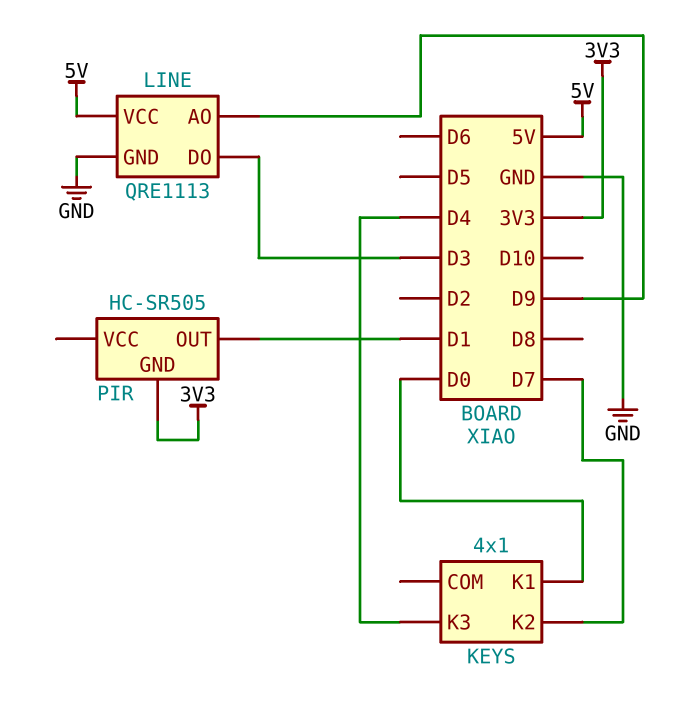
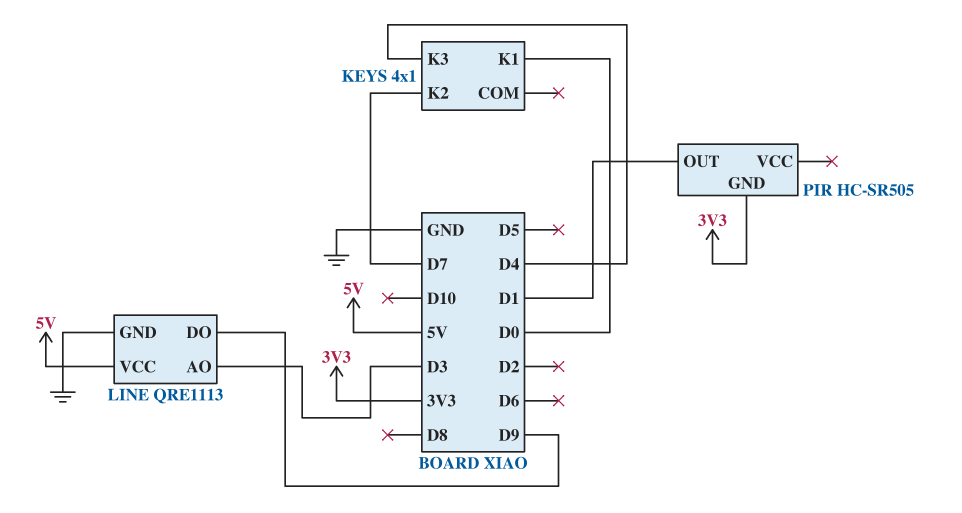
LINE pin AO: D9 -> D3
LINE pin DO: D3 -> D9

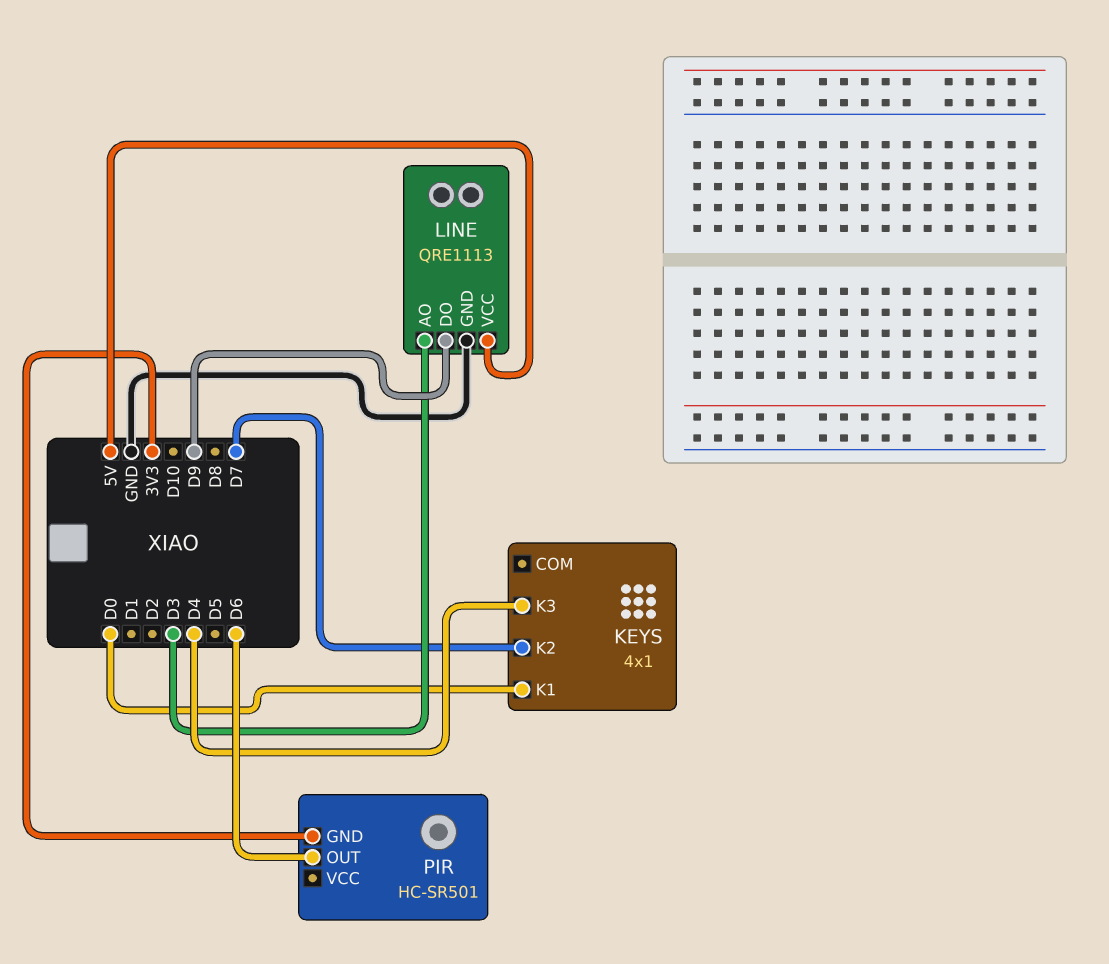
PIR: HC-SR505 -> HC-SR501
PIR pin OUT: D1 -> D6

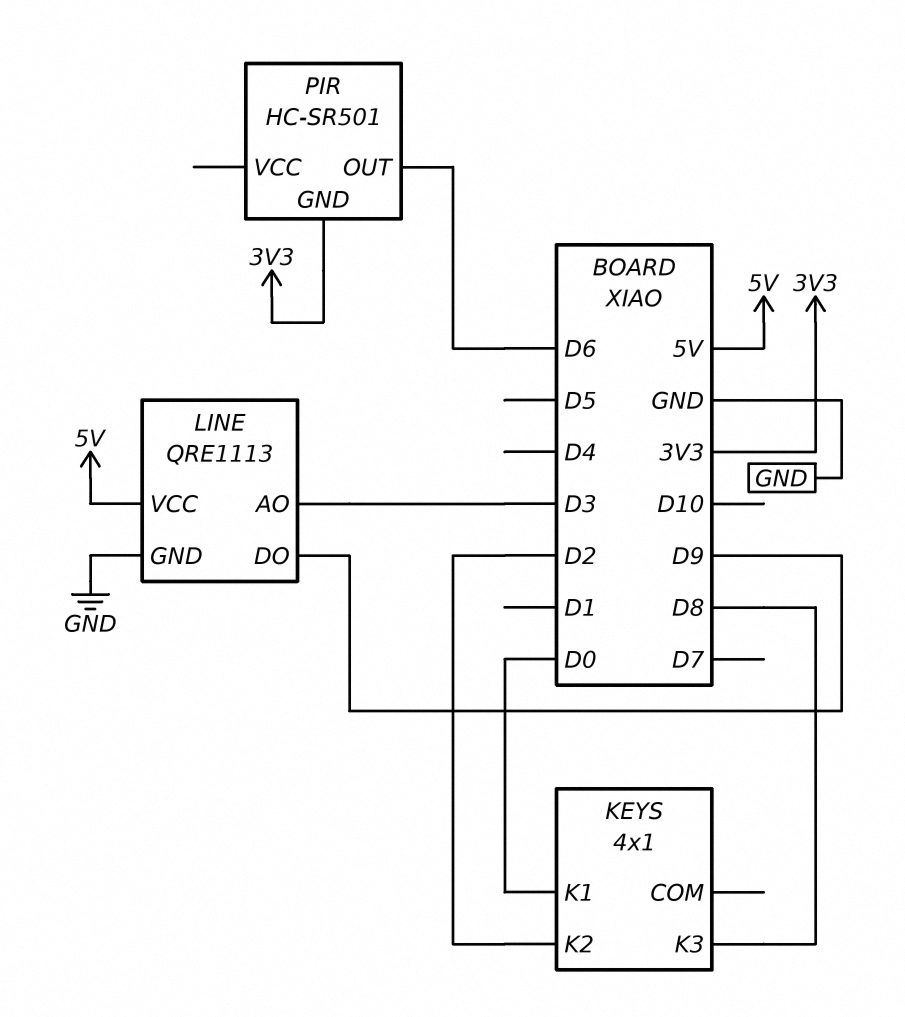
KEYS pin K2: D7 -> D2
KEYS pin K3: D4 -> D8

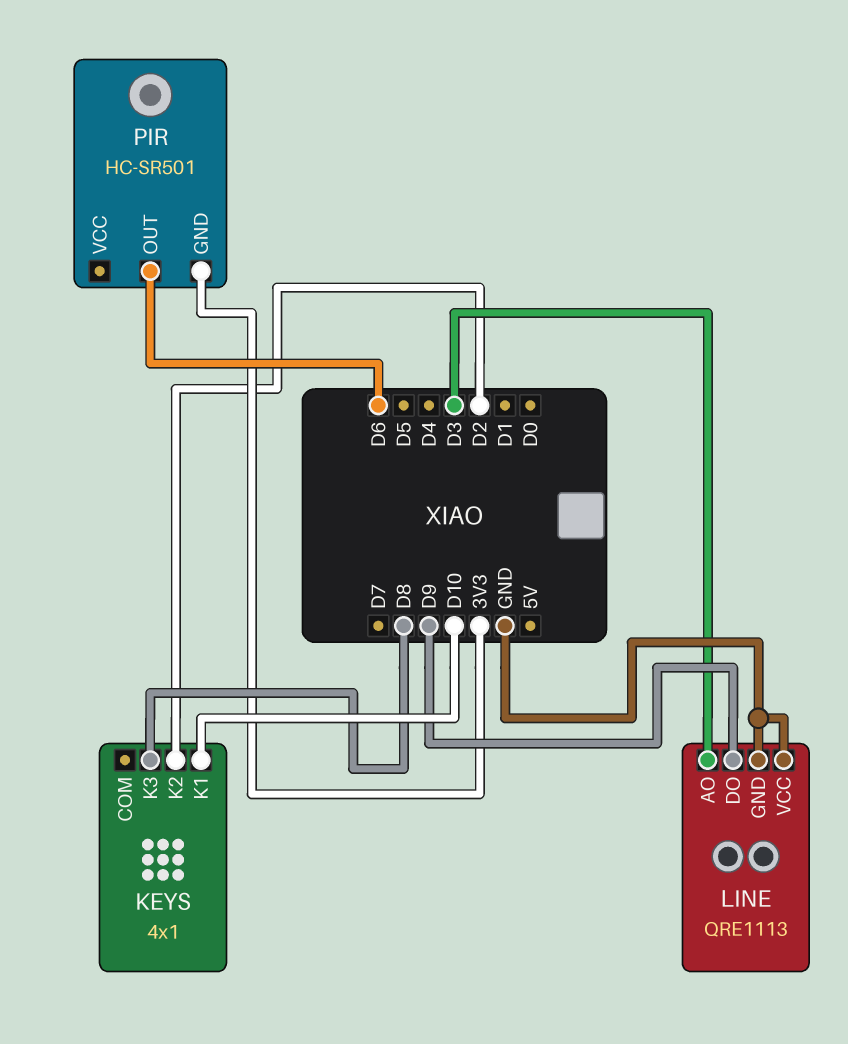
KEYS pin K1: D0 -> D10
LINE pin VCC: 5V -> GND

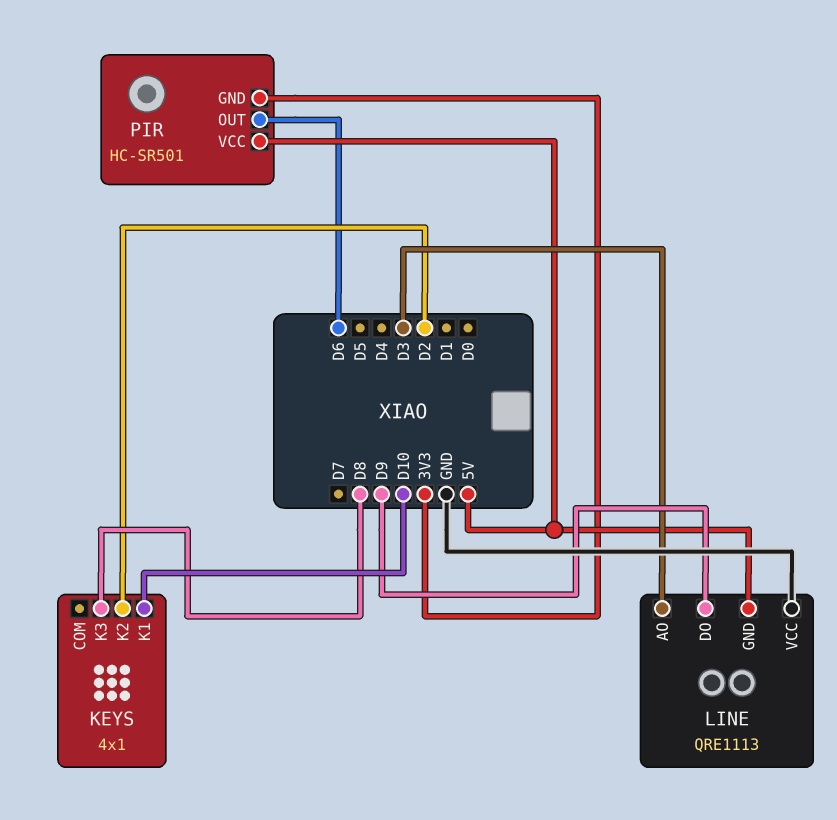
LINE pin GND: GND -> 5V
PIR pin VCC: none -> 5V

